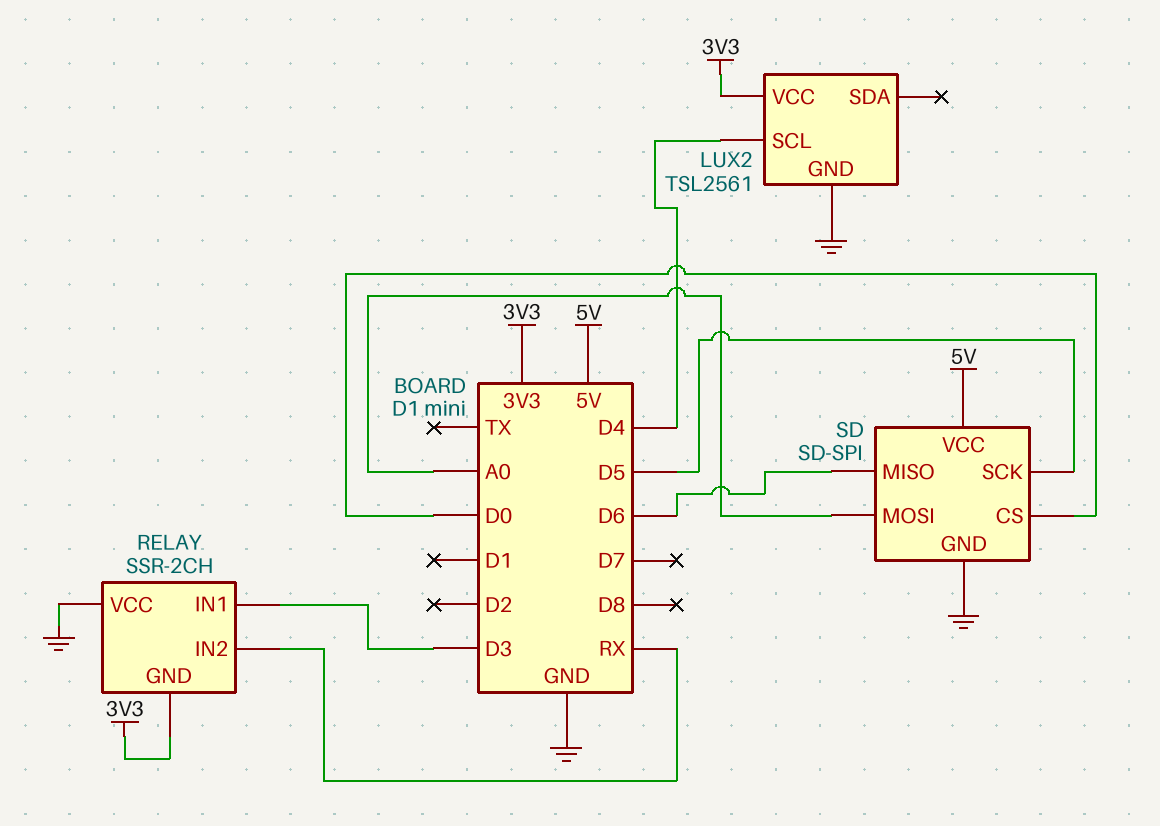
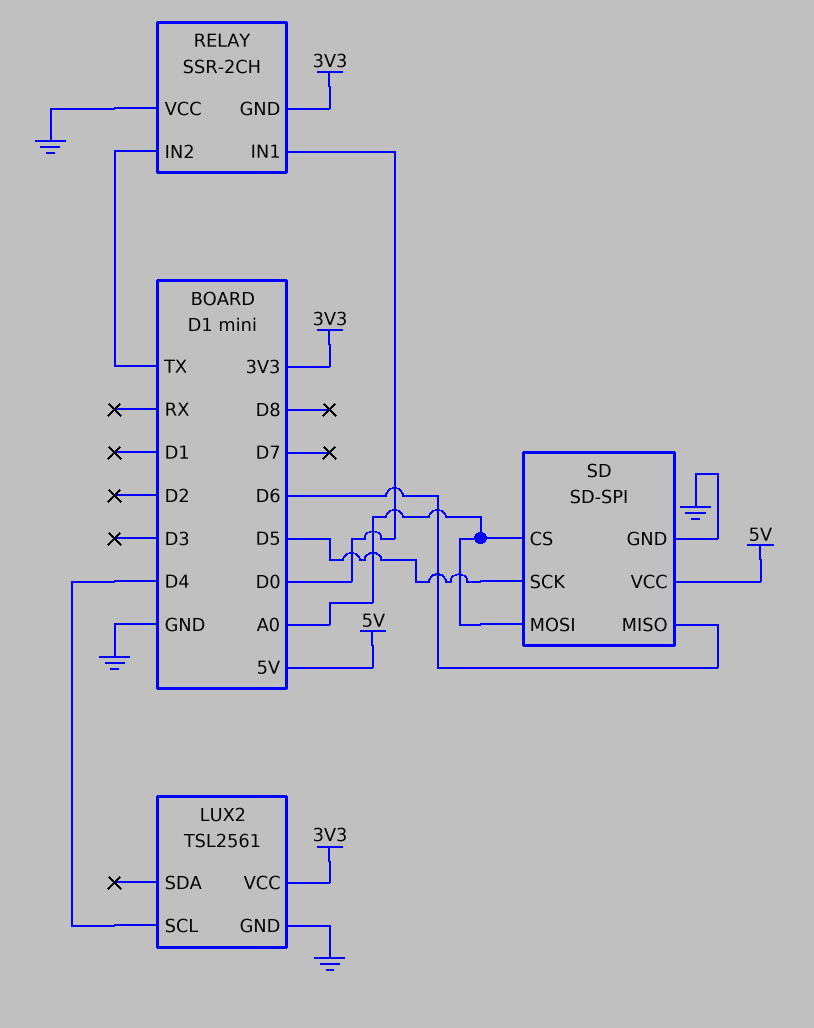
RELAY pin IN1: D3 -> D0
RELAY pin IN2: RX -> TX
SD pin CS: D0 -> A0

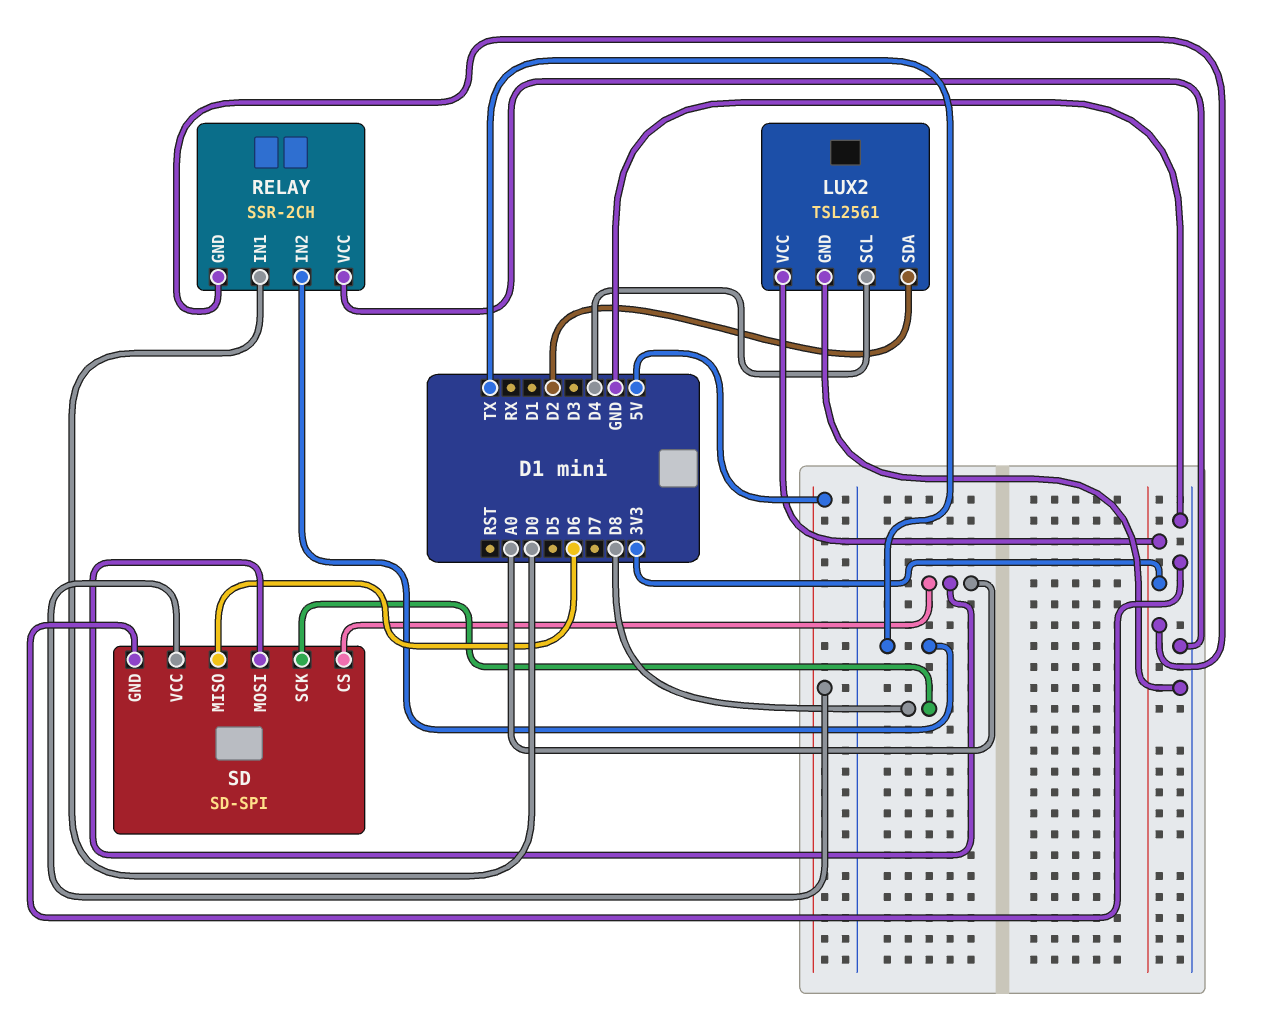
LUX2 pin SDA: none -> D2
SD pin SCK: D5 -> D8

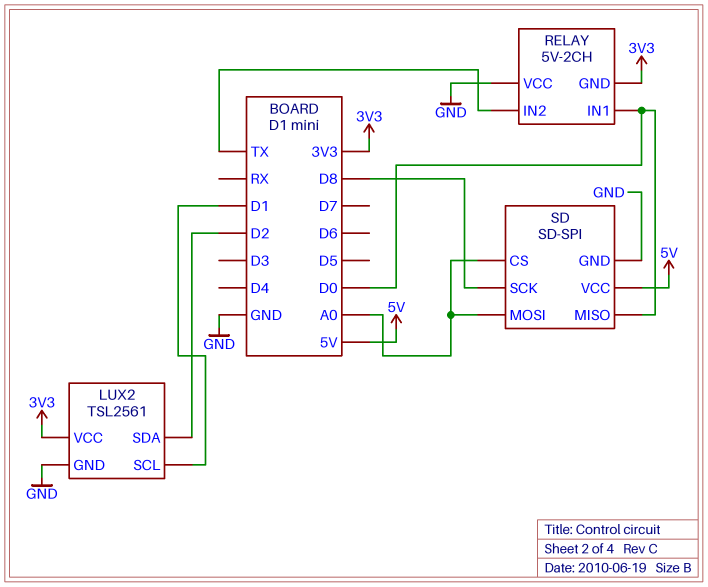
LUX2 pin SCL: D4 -> D1
RELAY: SSR-2CH -> 5V-2CH
SD pin MISO: D6 -> D0

